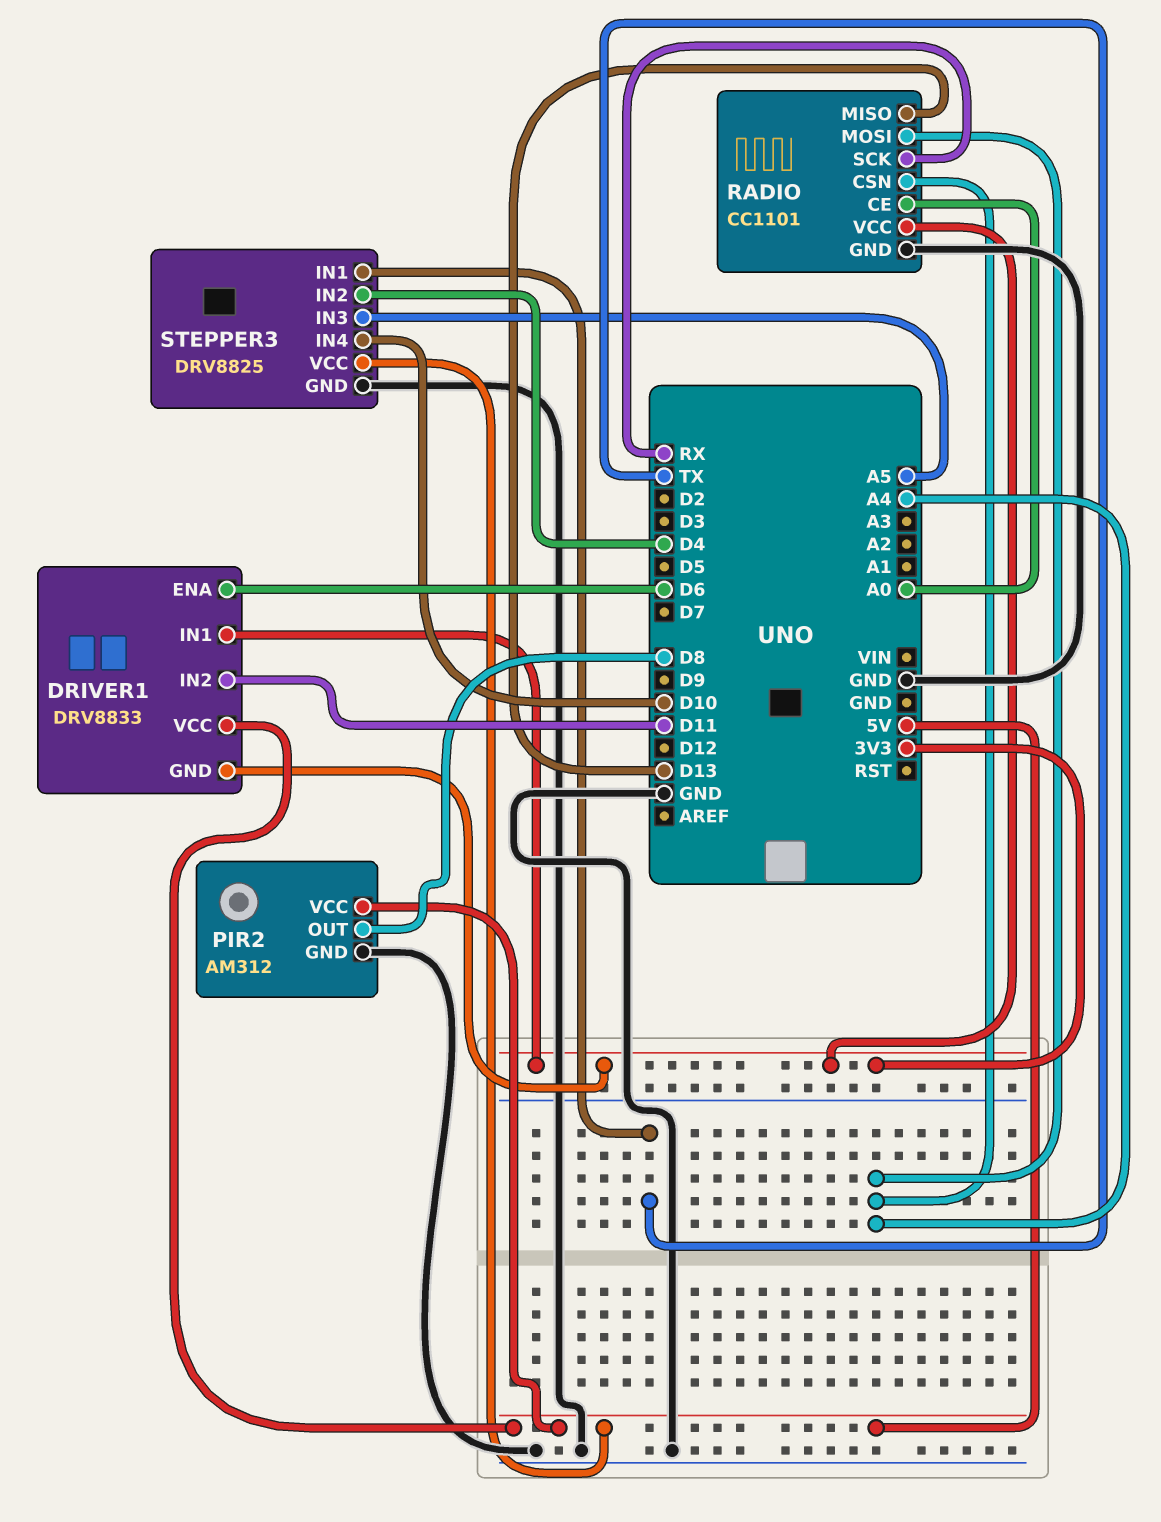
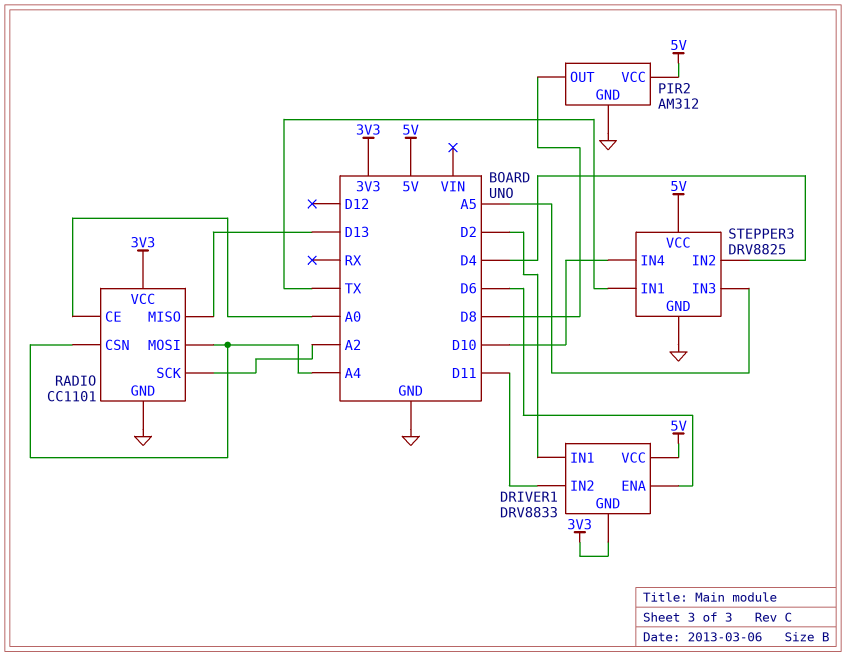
DRIVER1 pin IN1: 3V3 -> D2
RADIO pin SCK: RX -> A2

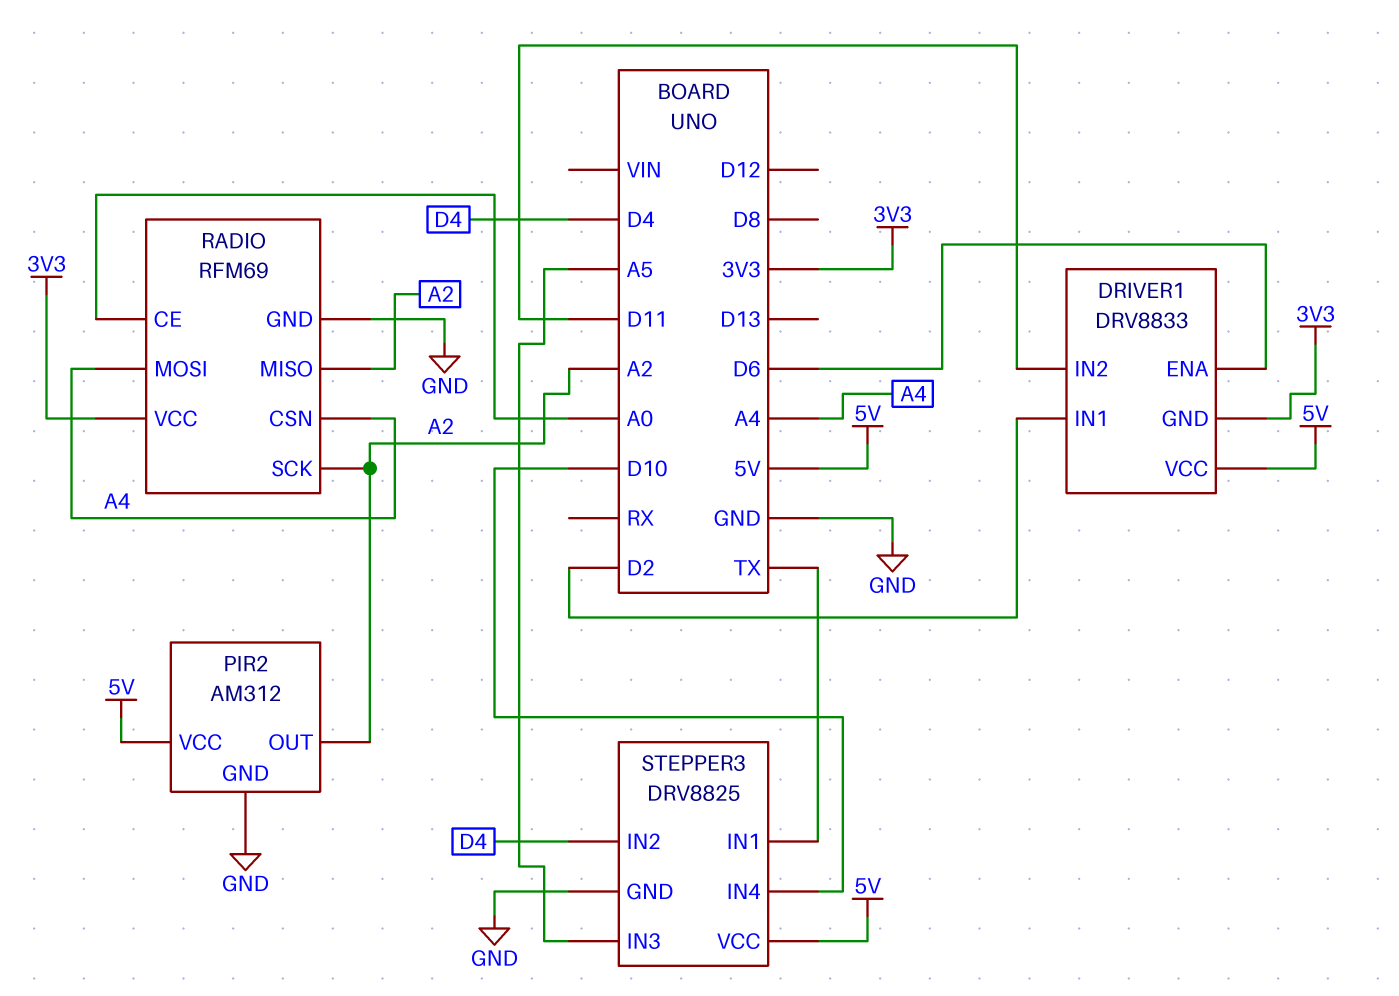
PIR2 pin OUT: D8 -> A2
RADIO: CC1101 -> RFM69
RADIO pin MISO: D13 -> A2

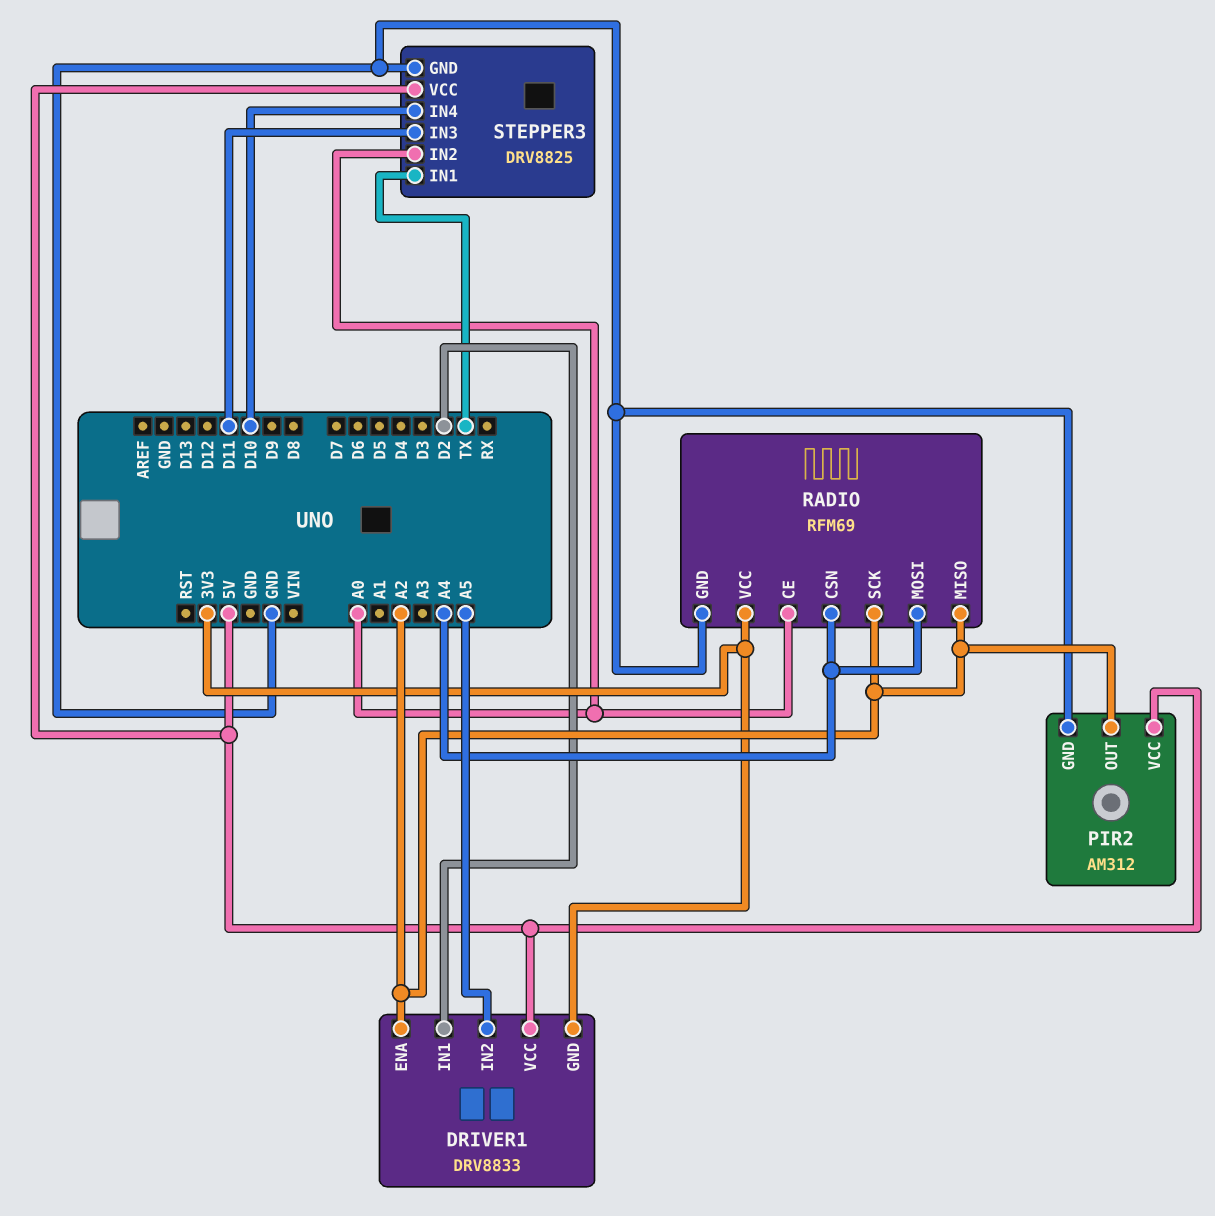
DRIVER1 pin ENA: D6 -> A2
DRIVER1 pin IN2: D11 -> A5
STEPPER3 pin IN2: D4 -> A0
STEPPER3 pin IN3: A5 -> D11

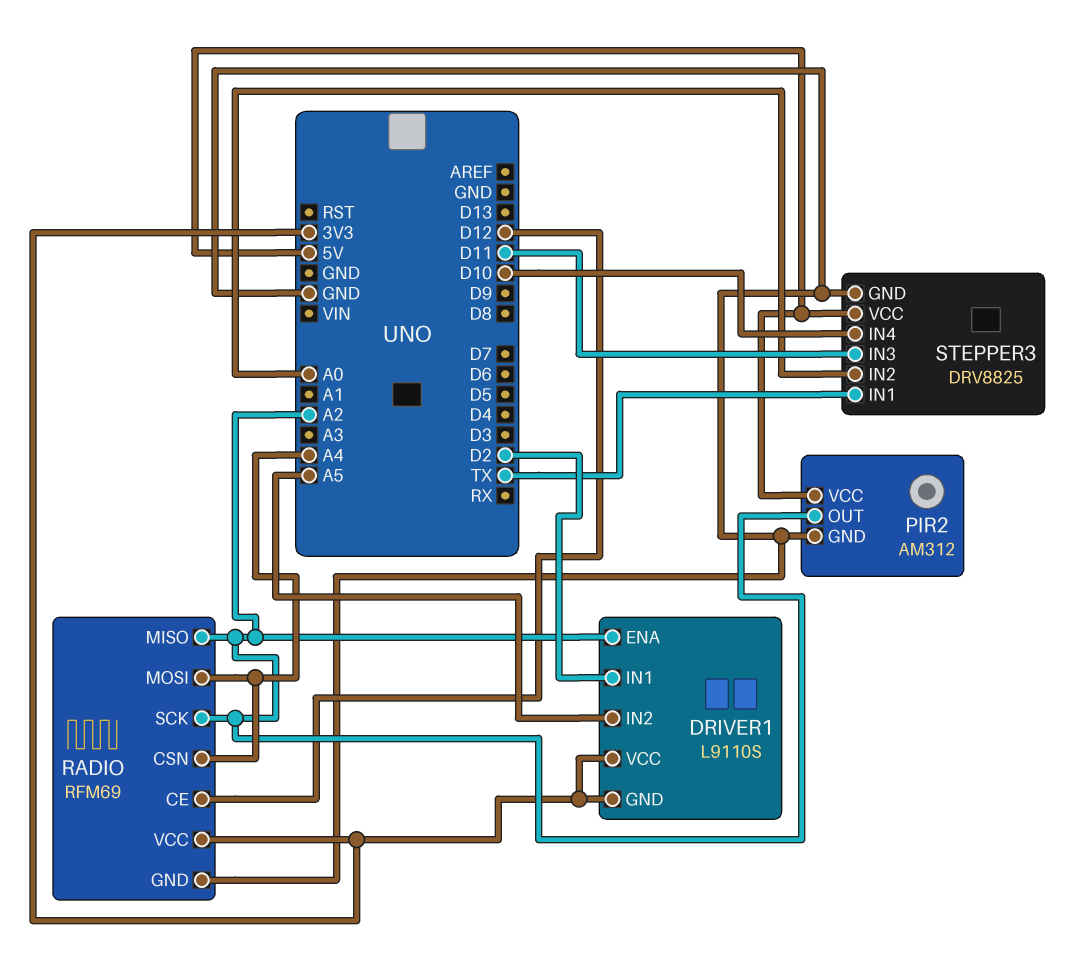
DRIVER1: DRV8833 -> L9110S
DRIVER1 pin VCC: 5V -> 3V3
RADIO pin CE: A0 -> D12

